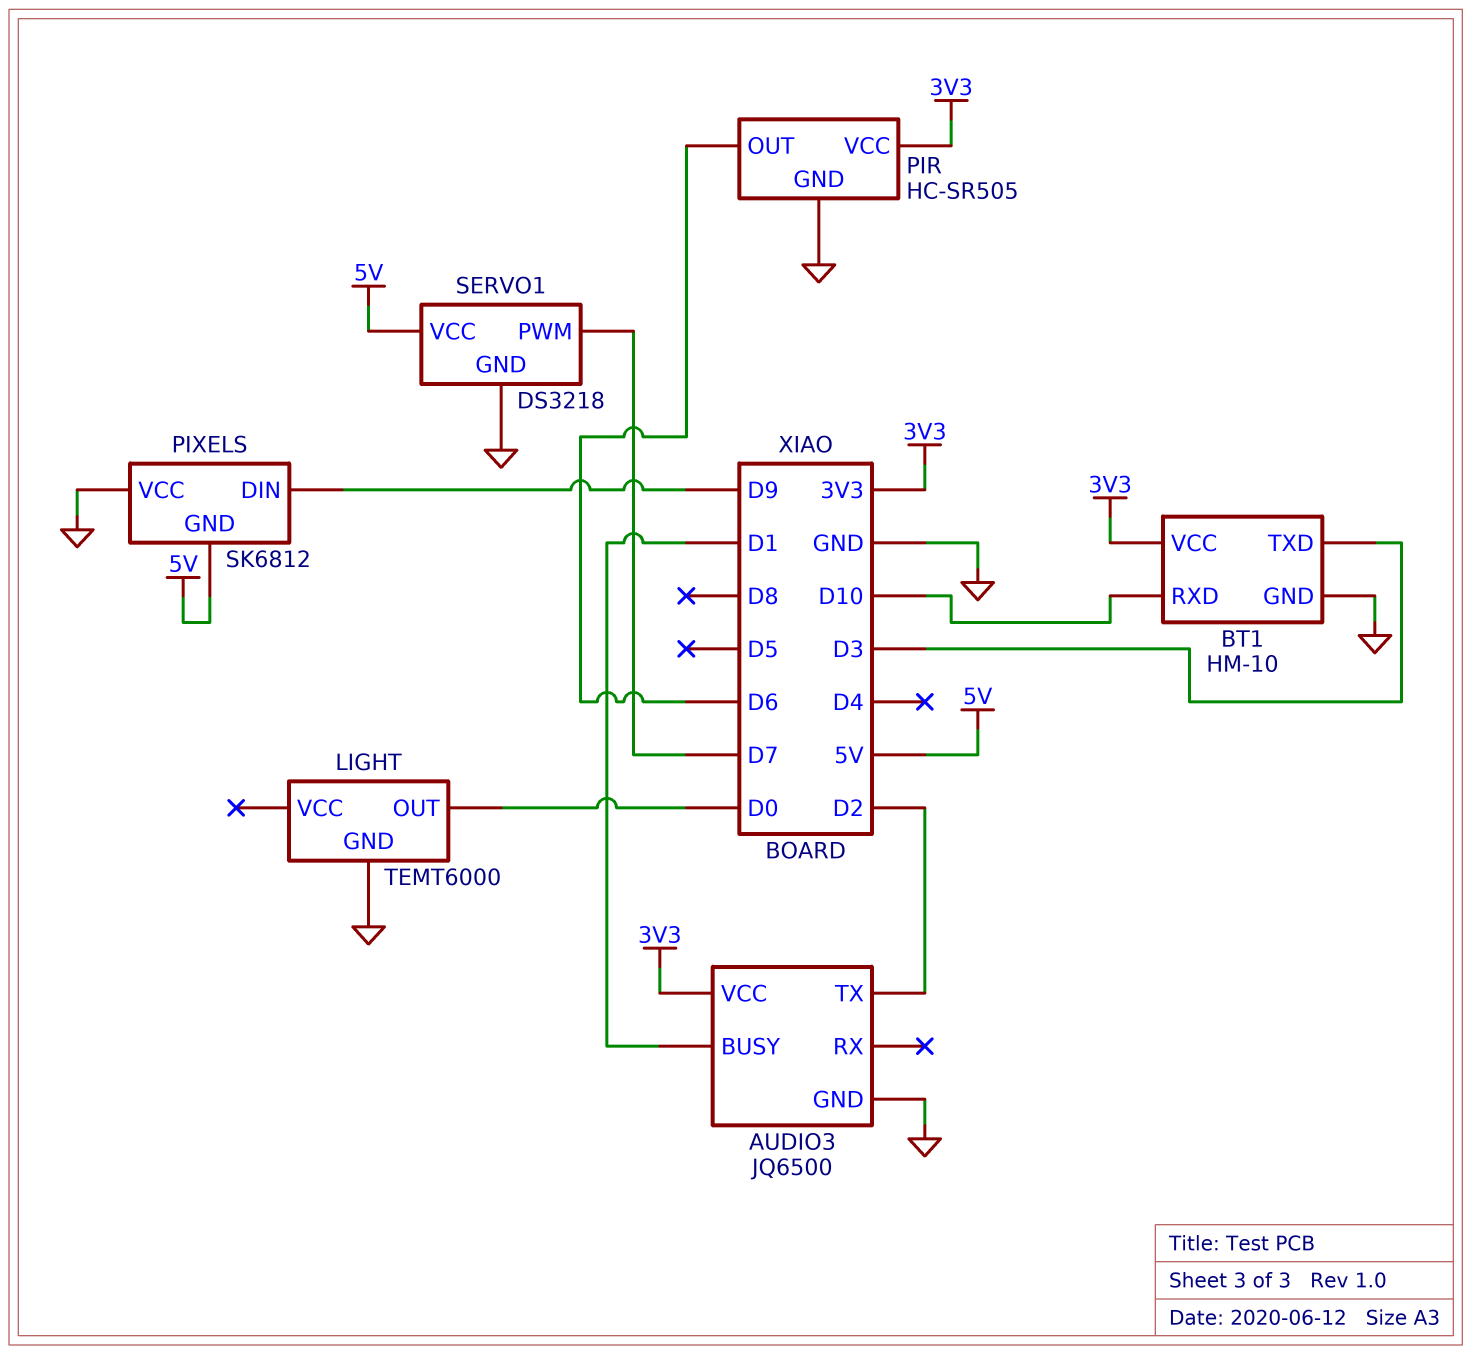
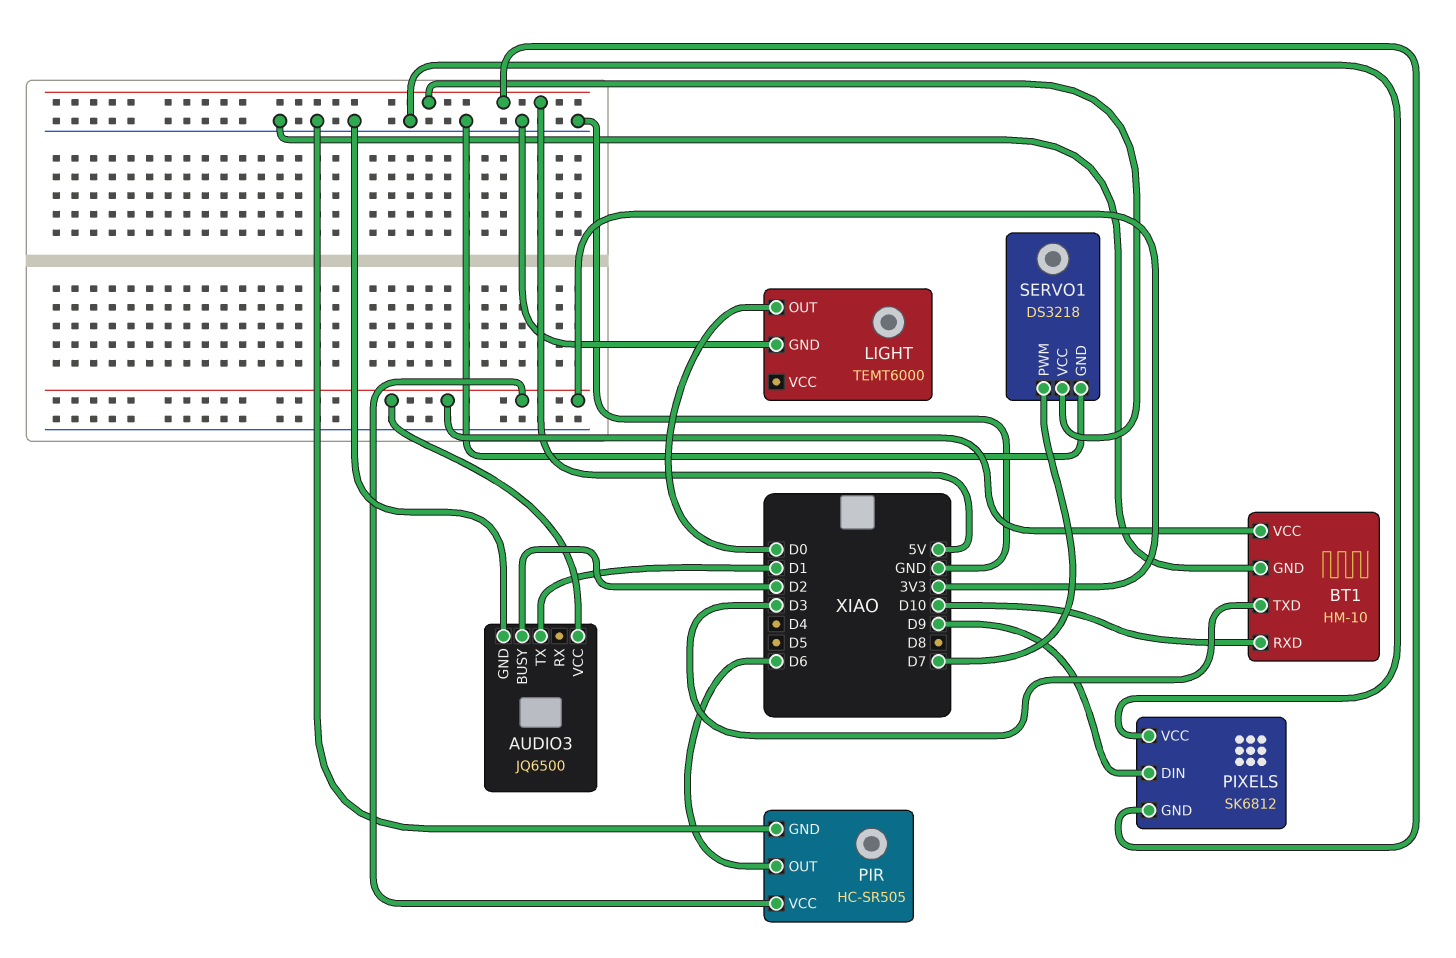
AUDIO3 pin BUSY: D1 -> D2
AUDIO3 pin TX: D2 -> D1

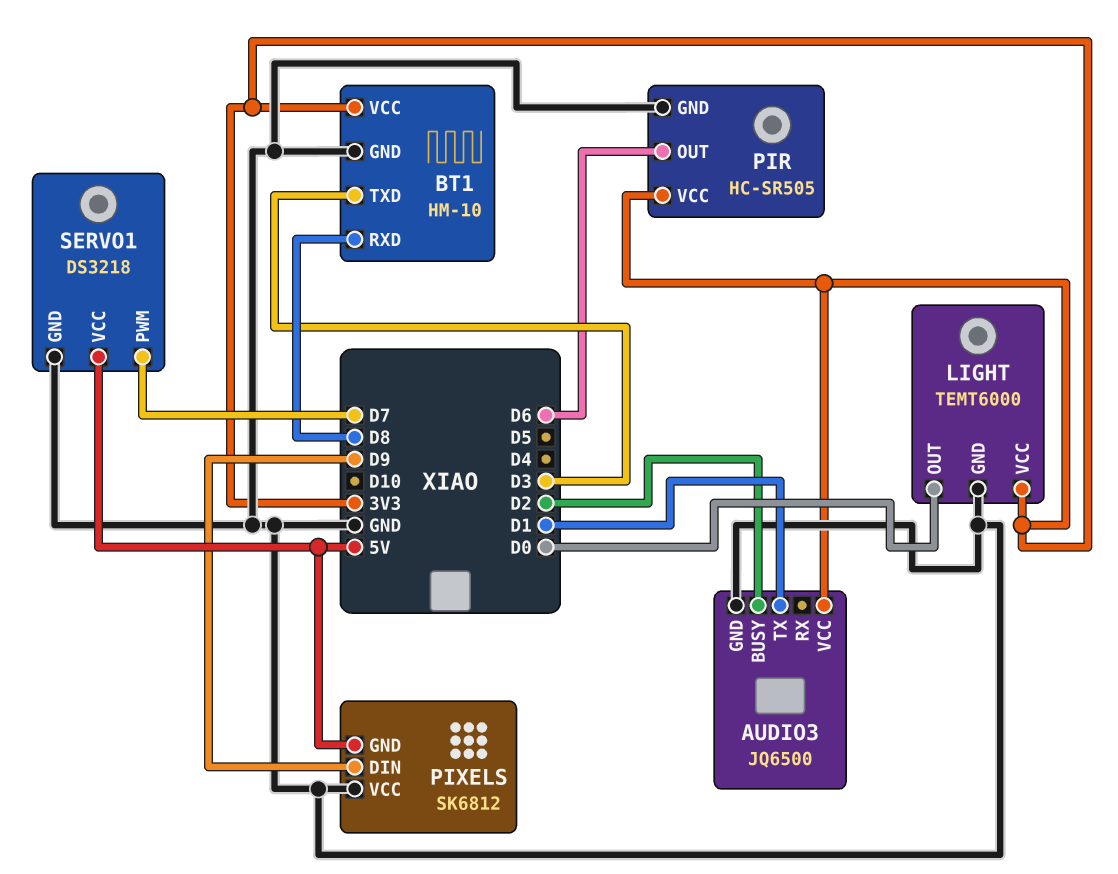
BT1 pin RXD: D10 -> D8
LIGHT pin VCC: none -> 3V3

